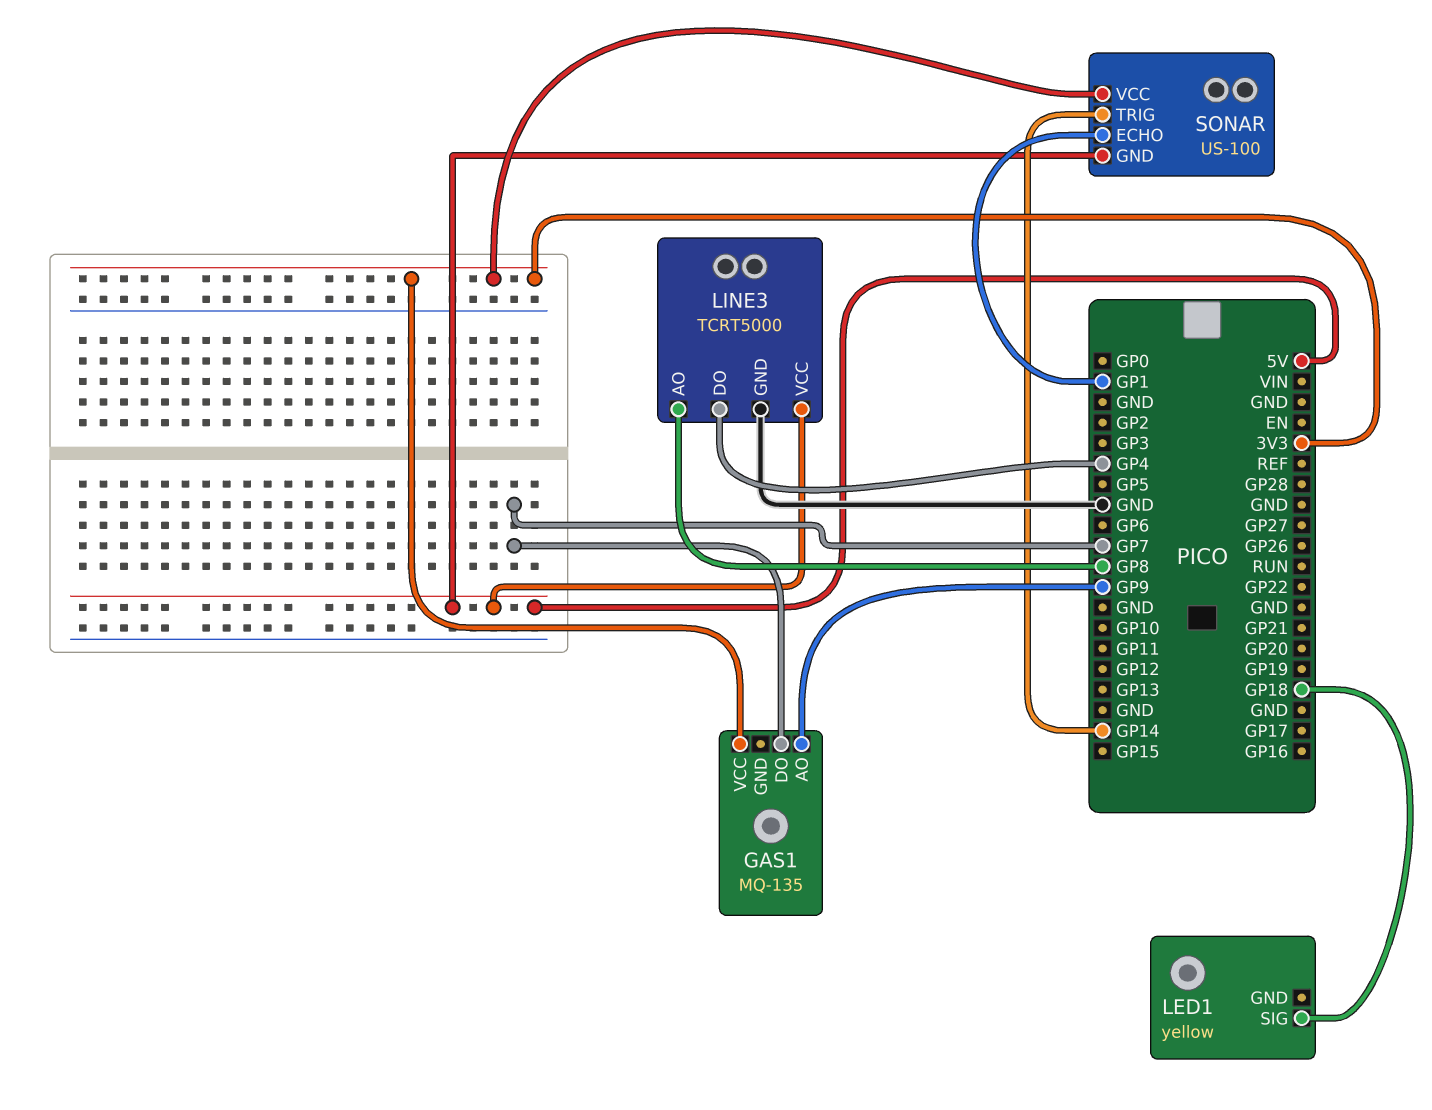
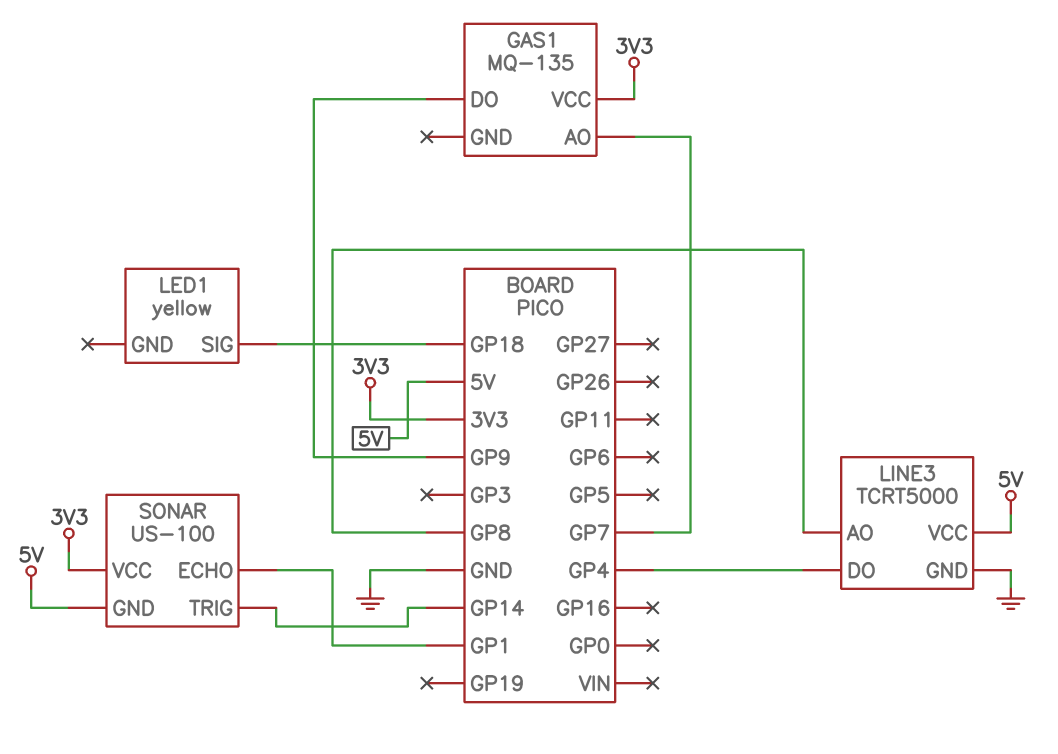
GAS1 pin AO: GP9 -> GP7
GAS1 pin DO: GP7 -> GP9

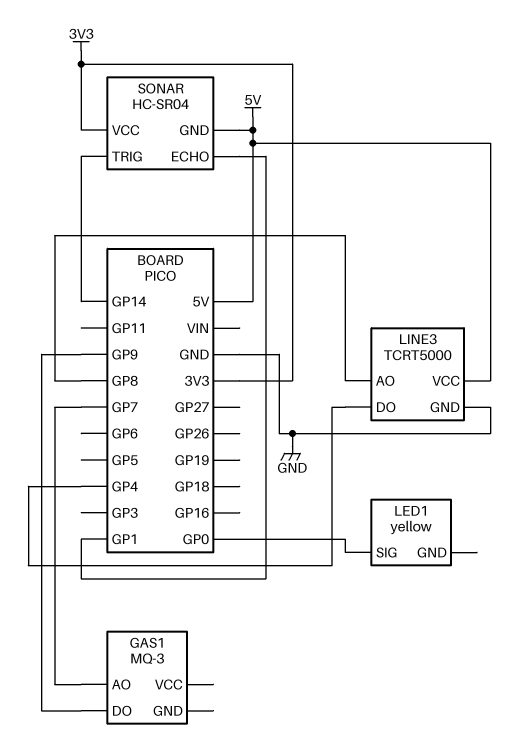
GAS1: MQ-135 -> MQ-3
GAS1 pin VCC: 3V3 -> none
LED1 pin SIG: GP18 -> GP0
SONAR: US-100 -> HC-SR04

